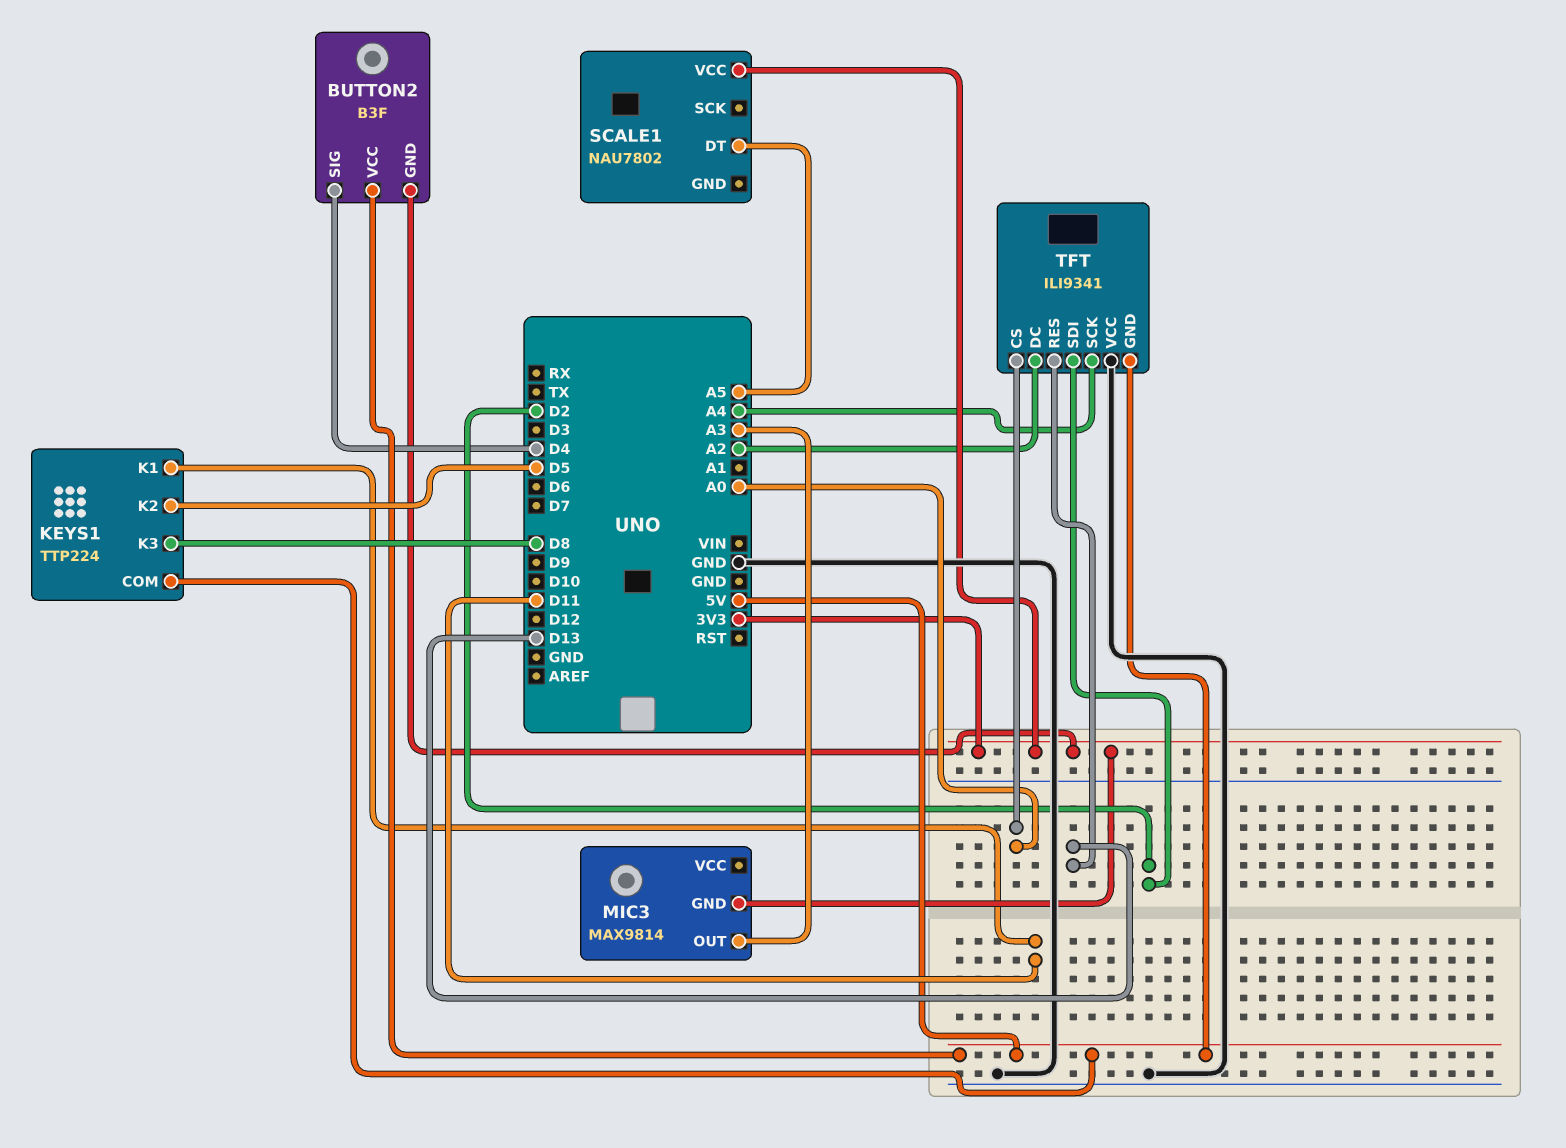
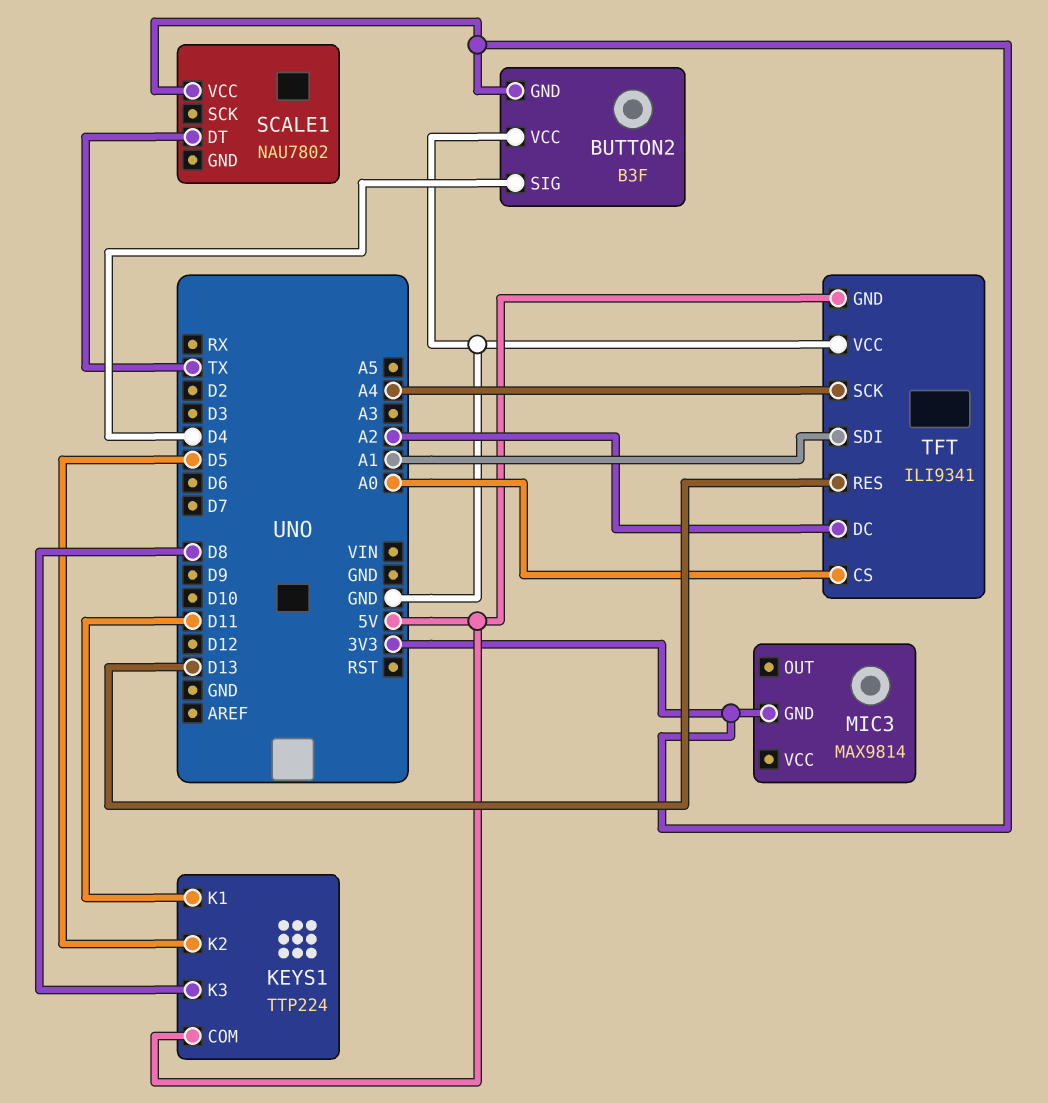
BUTTON2 pin VCC: 5V -> GND
MIC3 pin OUT: A3 -> none
SCALE1 pin DT: A5 -> TX
TFT pin SDI: D2 -> A1

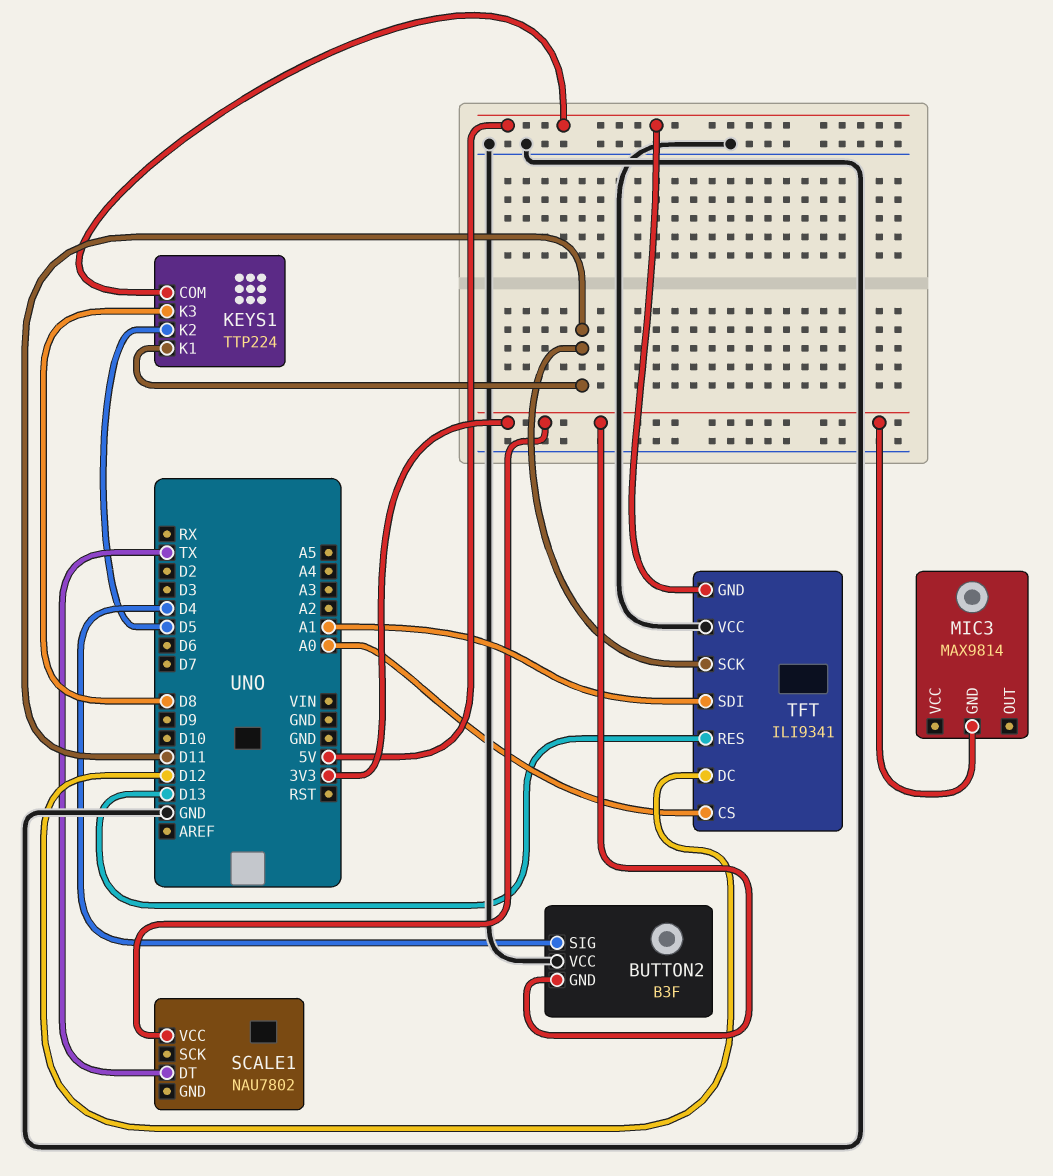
TFT pin DC: A2 -> D12
TFT pin SCK: A4 -> D11

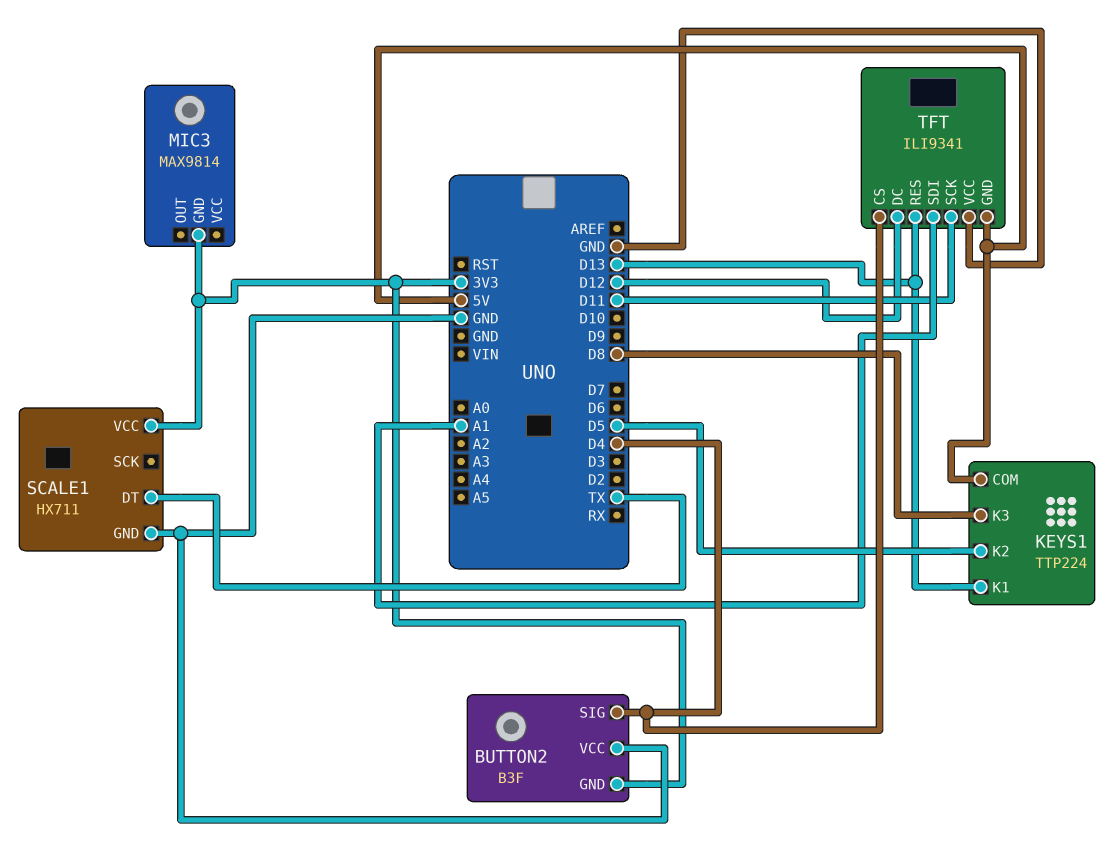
KEYS1 pin K1: D11 -> D13
SCALE1: NAU7802 -> HX711
SCALE1 pin GND: none -> GND
TFT pin CS: A0 -> D4

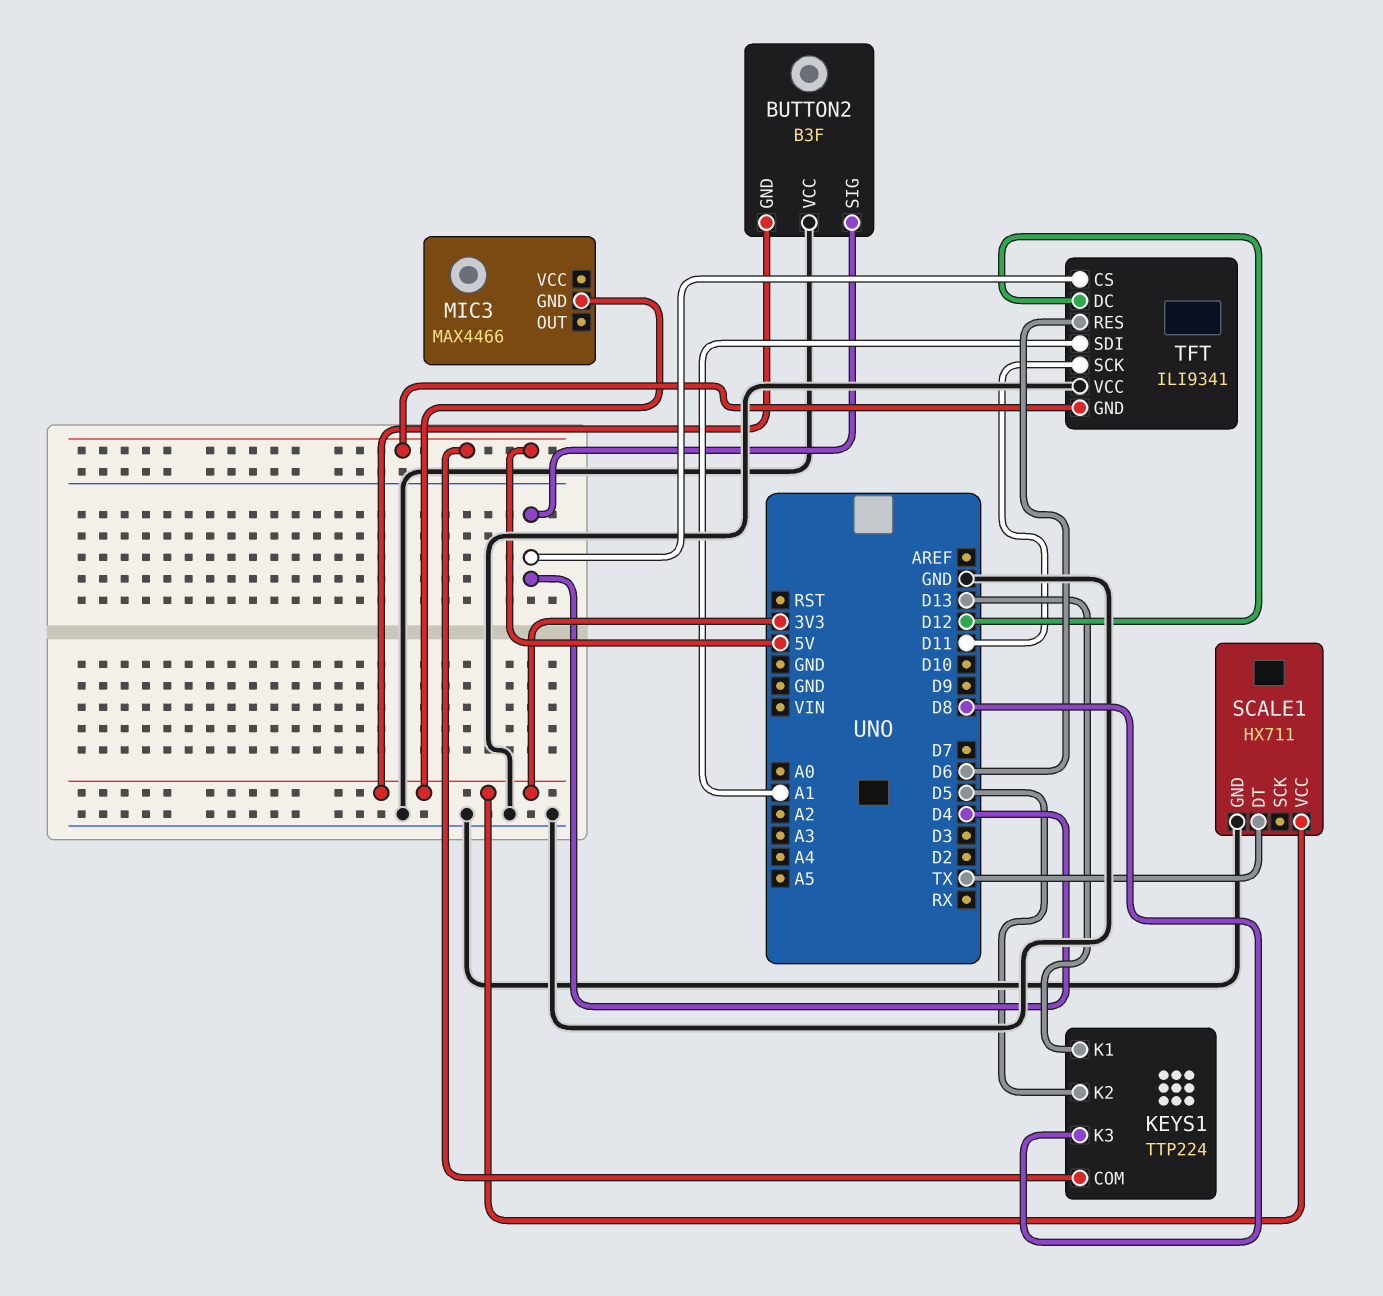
MIC3: MAX9814 -> MAX4466
TFT pin RES: D13 -> D6

